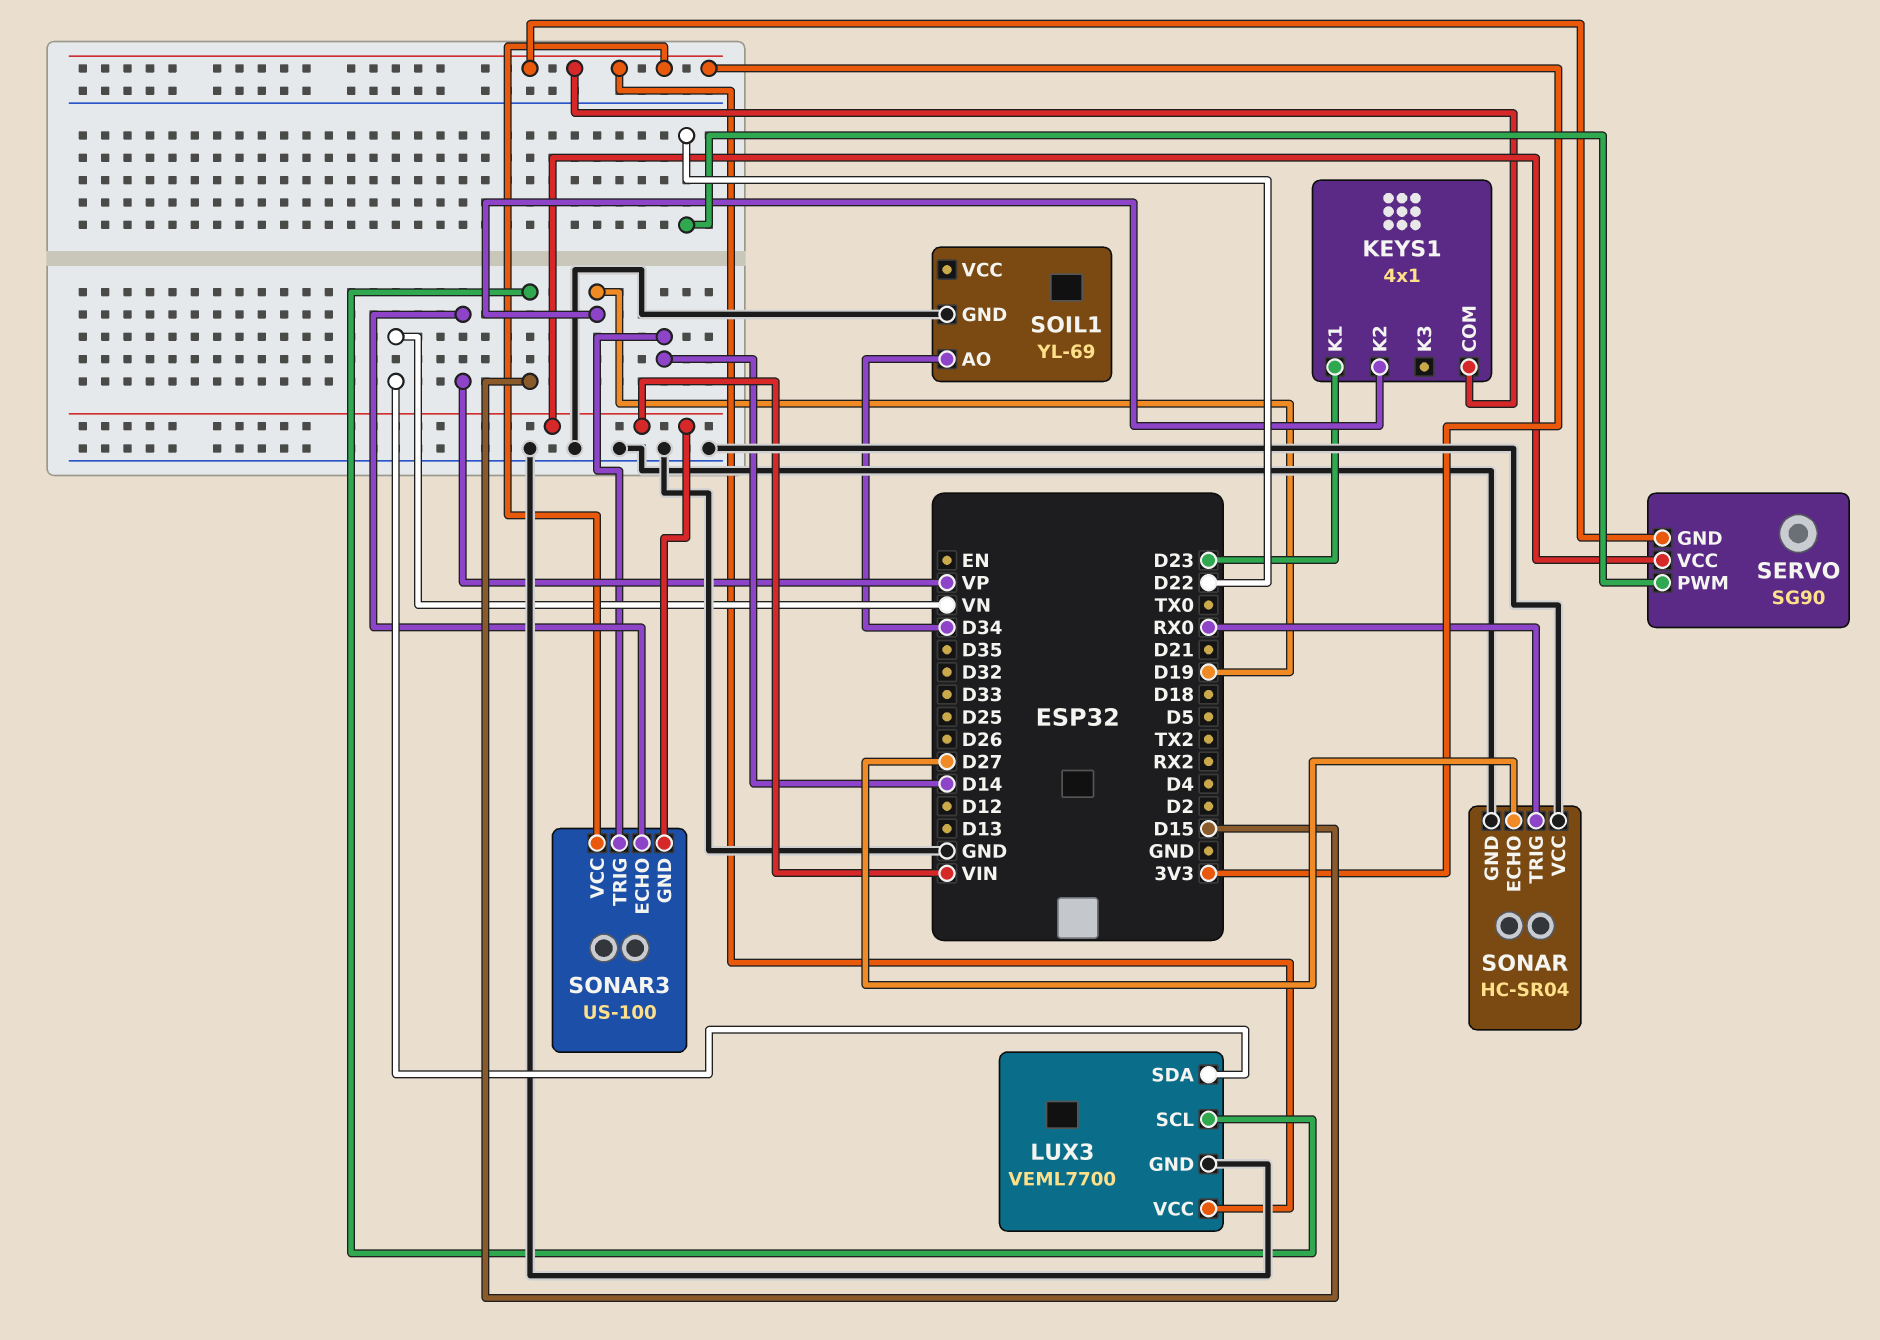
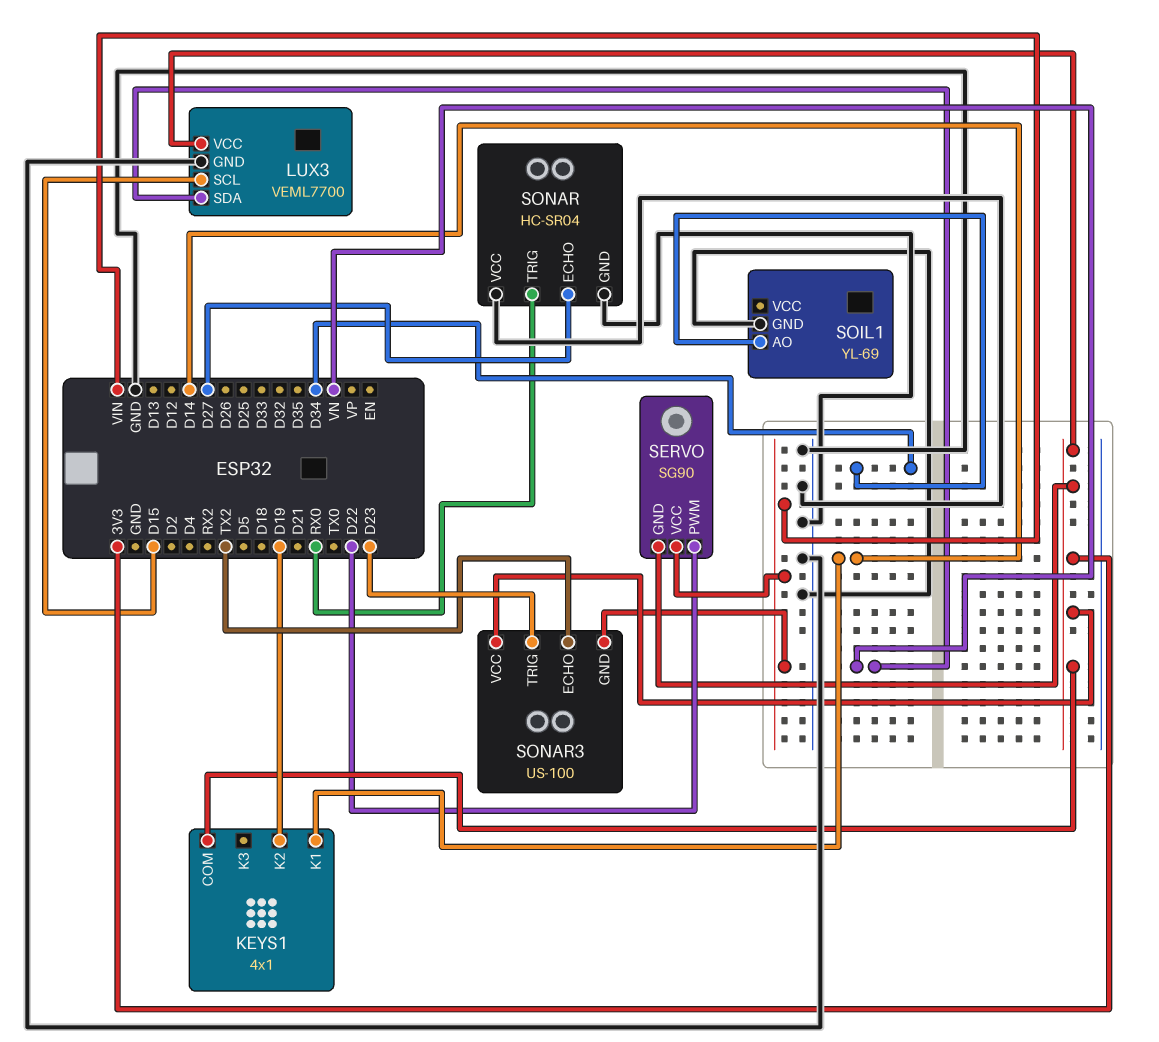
KEYS1 pin K1: D23 -> D14
SONAR3 pin ECHO: VP -> TX2
SONAR3 pin TRIG: D14 -> D23

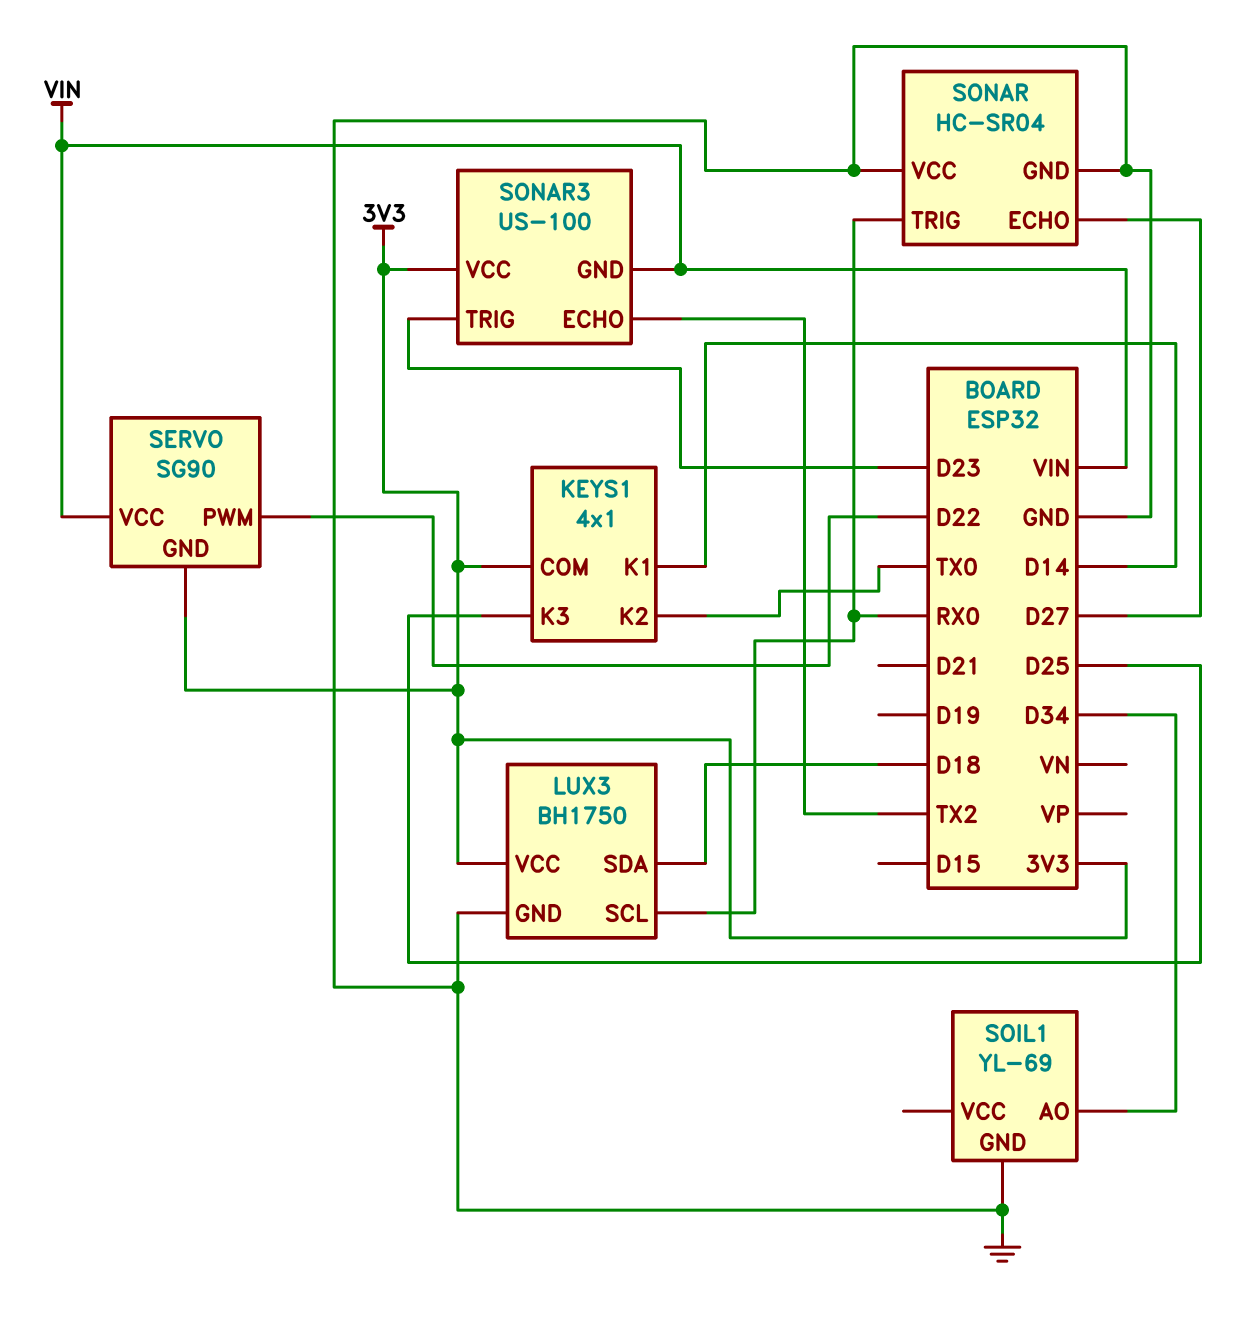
KEYS1 pin K2: D19 -> TX0
KEYS1 pin K3: none -> D25
LUX3: VEML7700 -> BH1750
LUX3 pin SCL: D15 -> RX0
LUX3 pin SDA: VN -> D18

